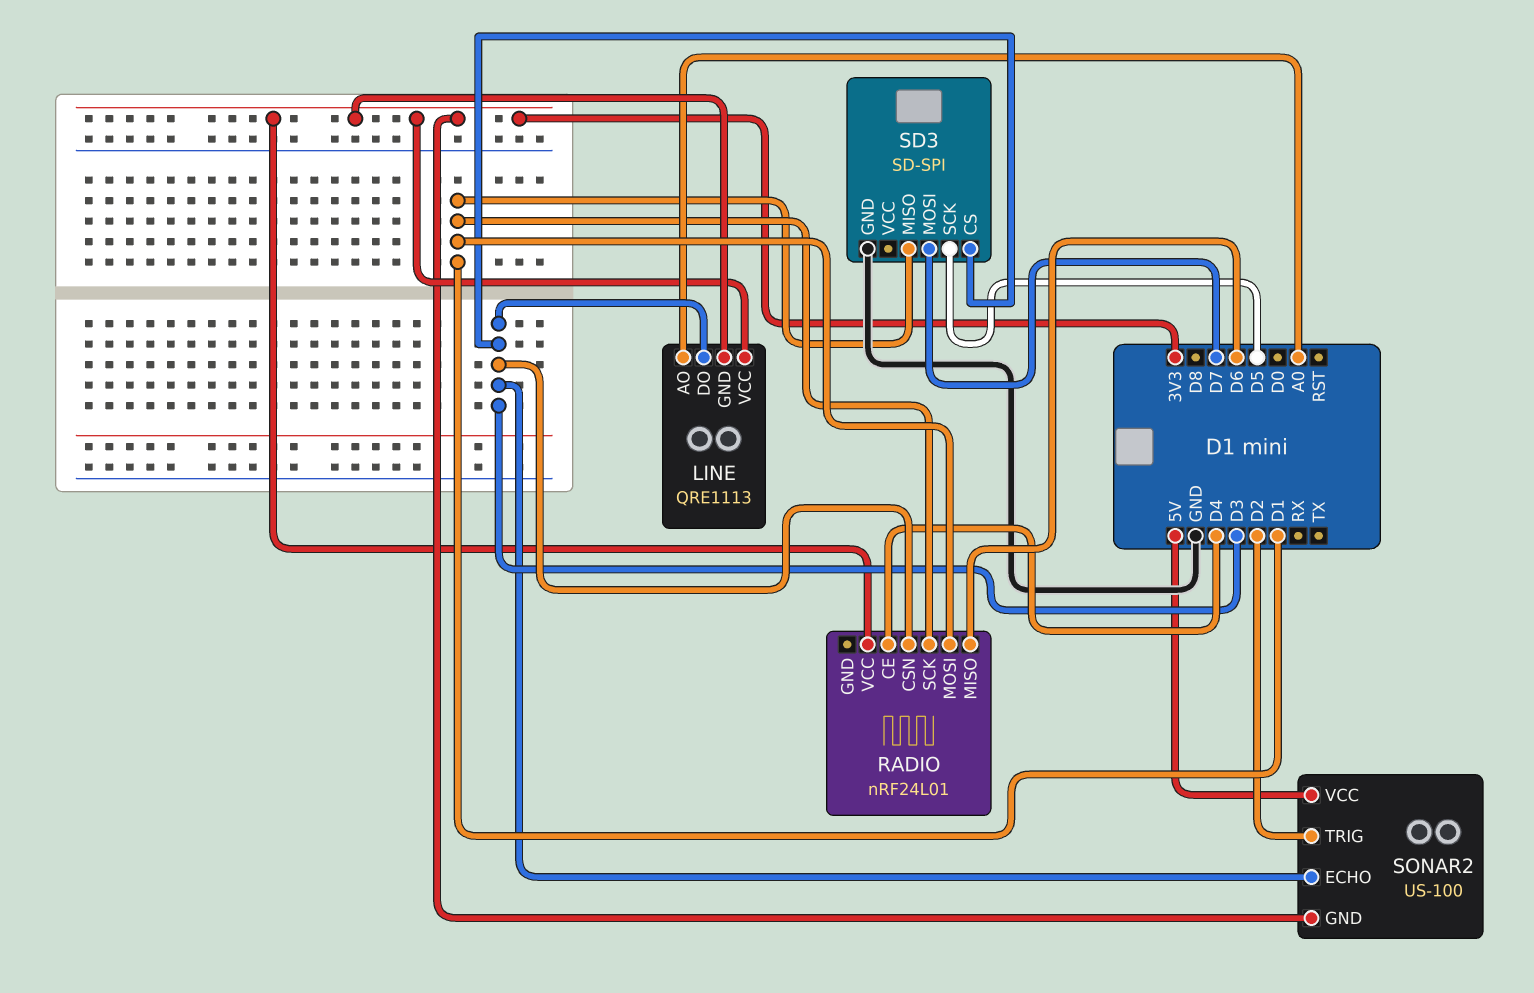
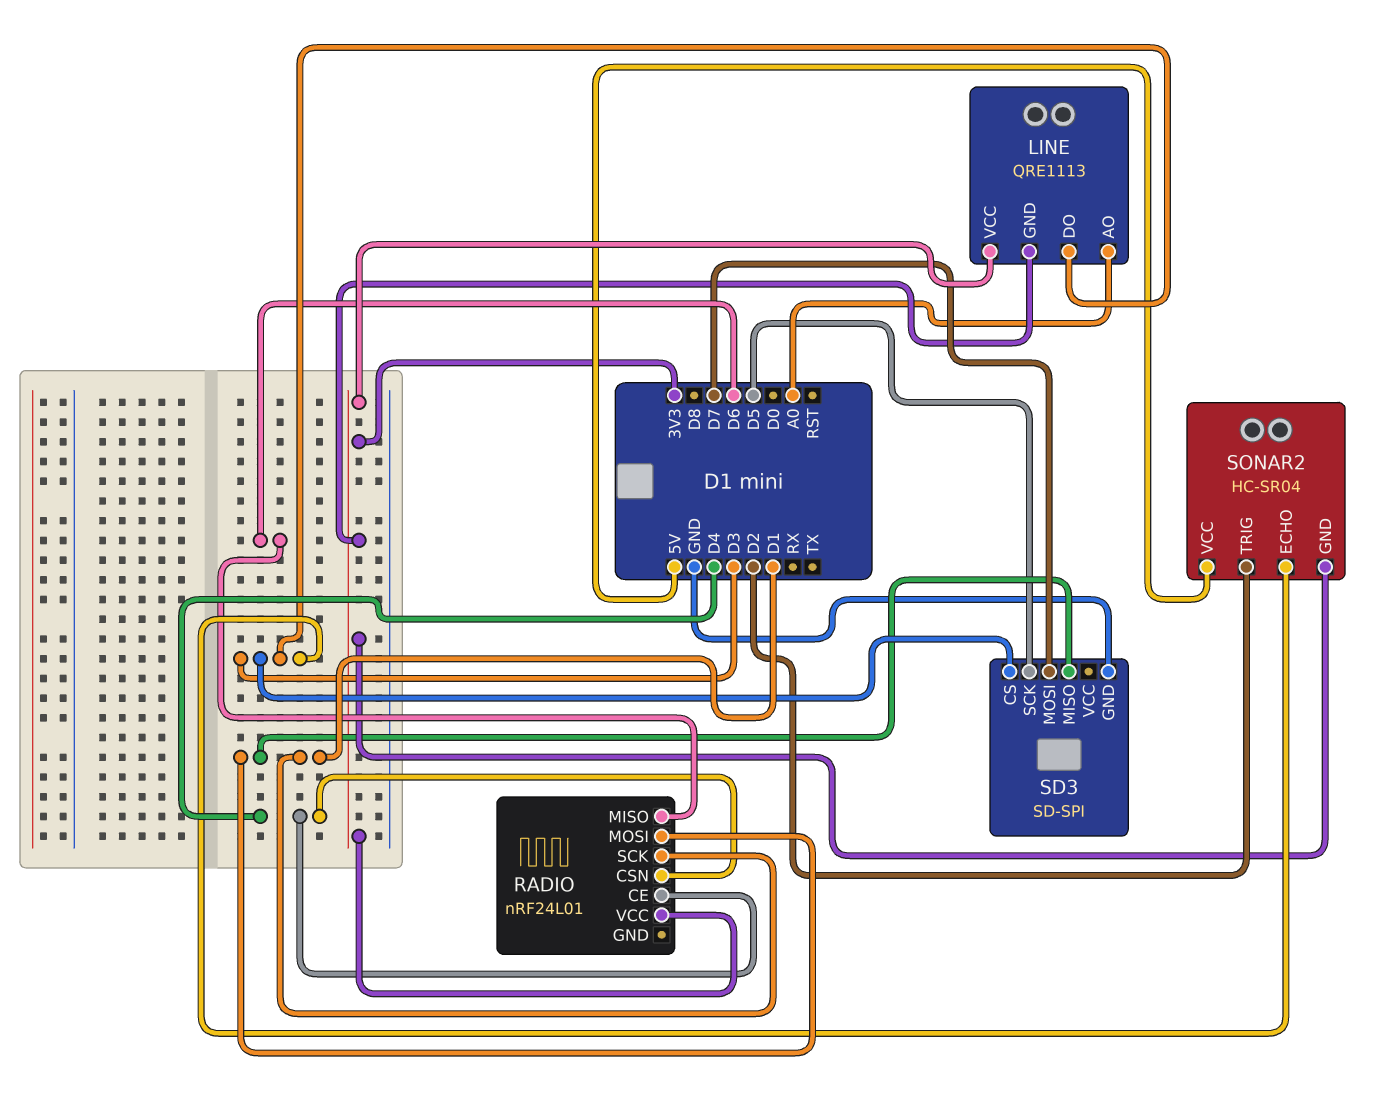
RADIO pin CSN: D3 -> D4
SONAR2: US-100 -> HC-SR04

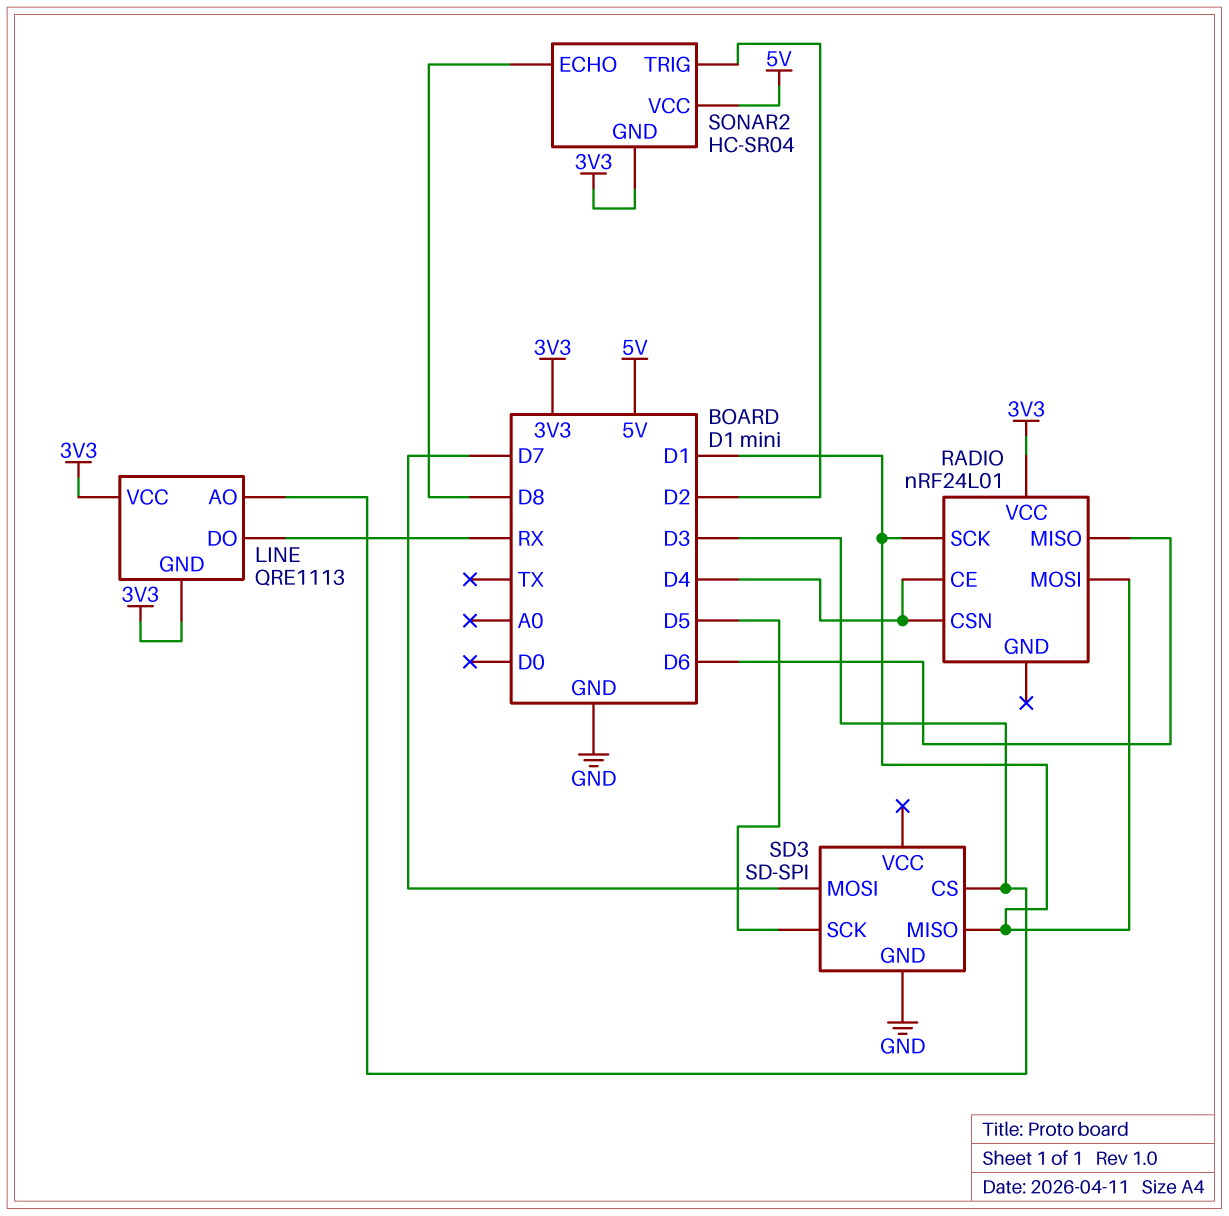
LINE pin AO: A0 -> D3
LINE pin DO: D3 -> RX
SONAR2 pin ECHO: D3 -> D8

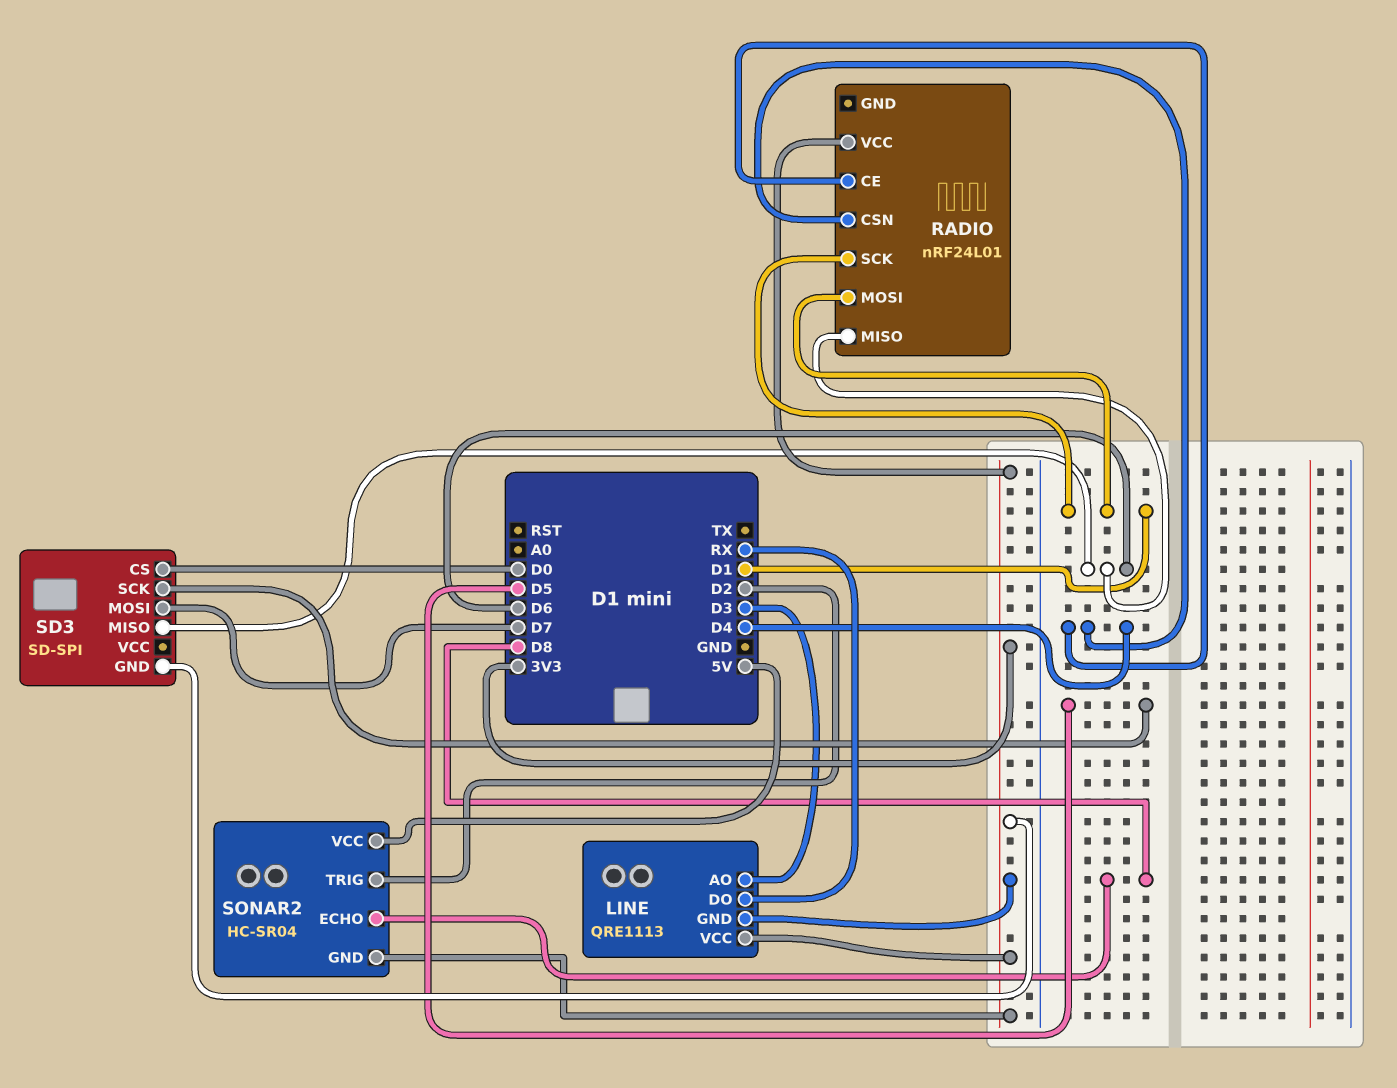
SD3 pin CS: D3 -> D0
SD3 pin GND: GND -> 3V3
SD3 pin MISO: D1 -> D6

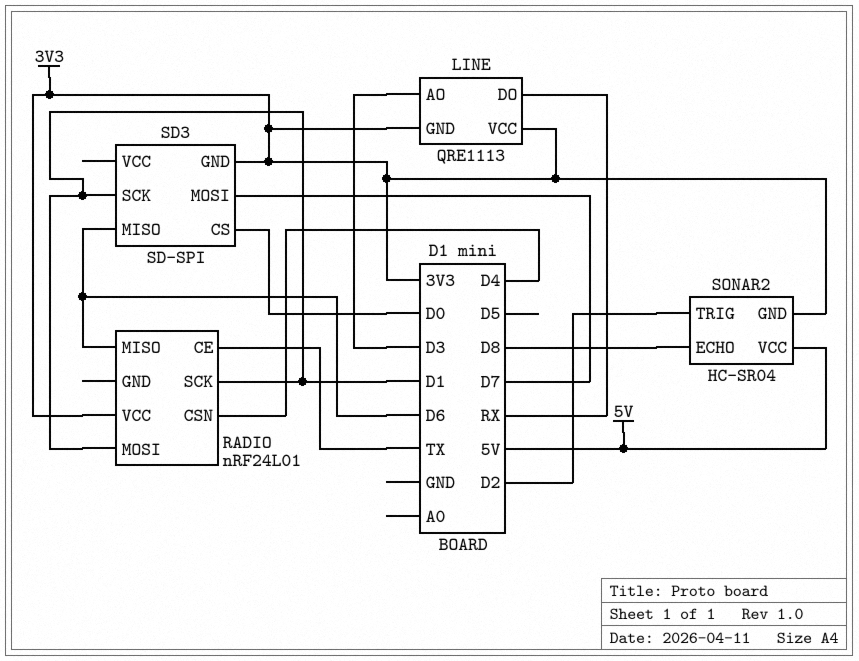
RADIO pin CE: D4 -> TX
SD3 pin SCK: D5 -> D1

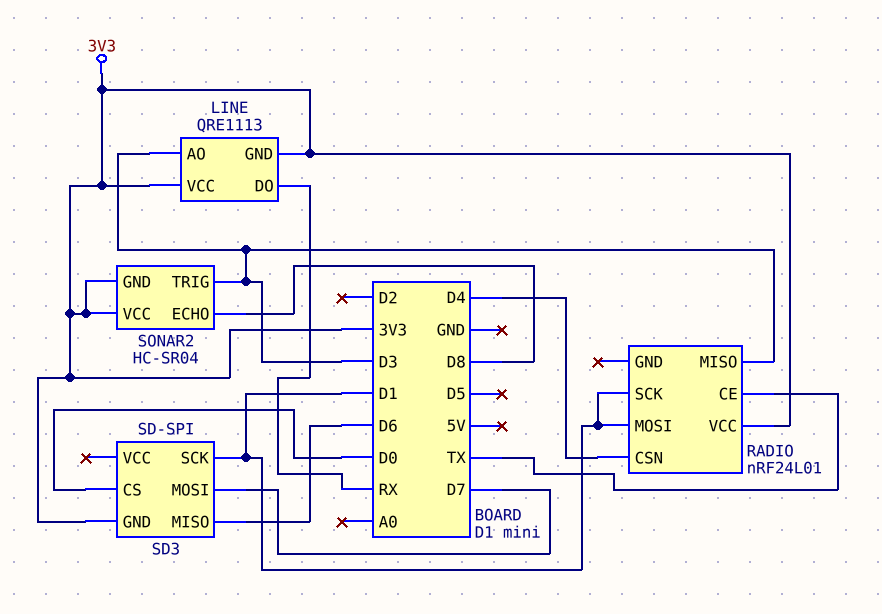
RADIO pin MISO: D6 -> D3
SONAR2 pin TRIG: D2 -> D3
SONAR2 pin VCC: 5V -> 3V3

